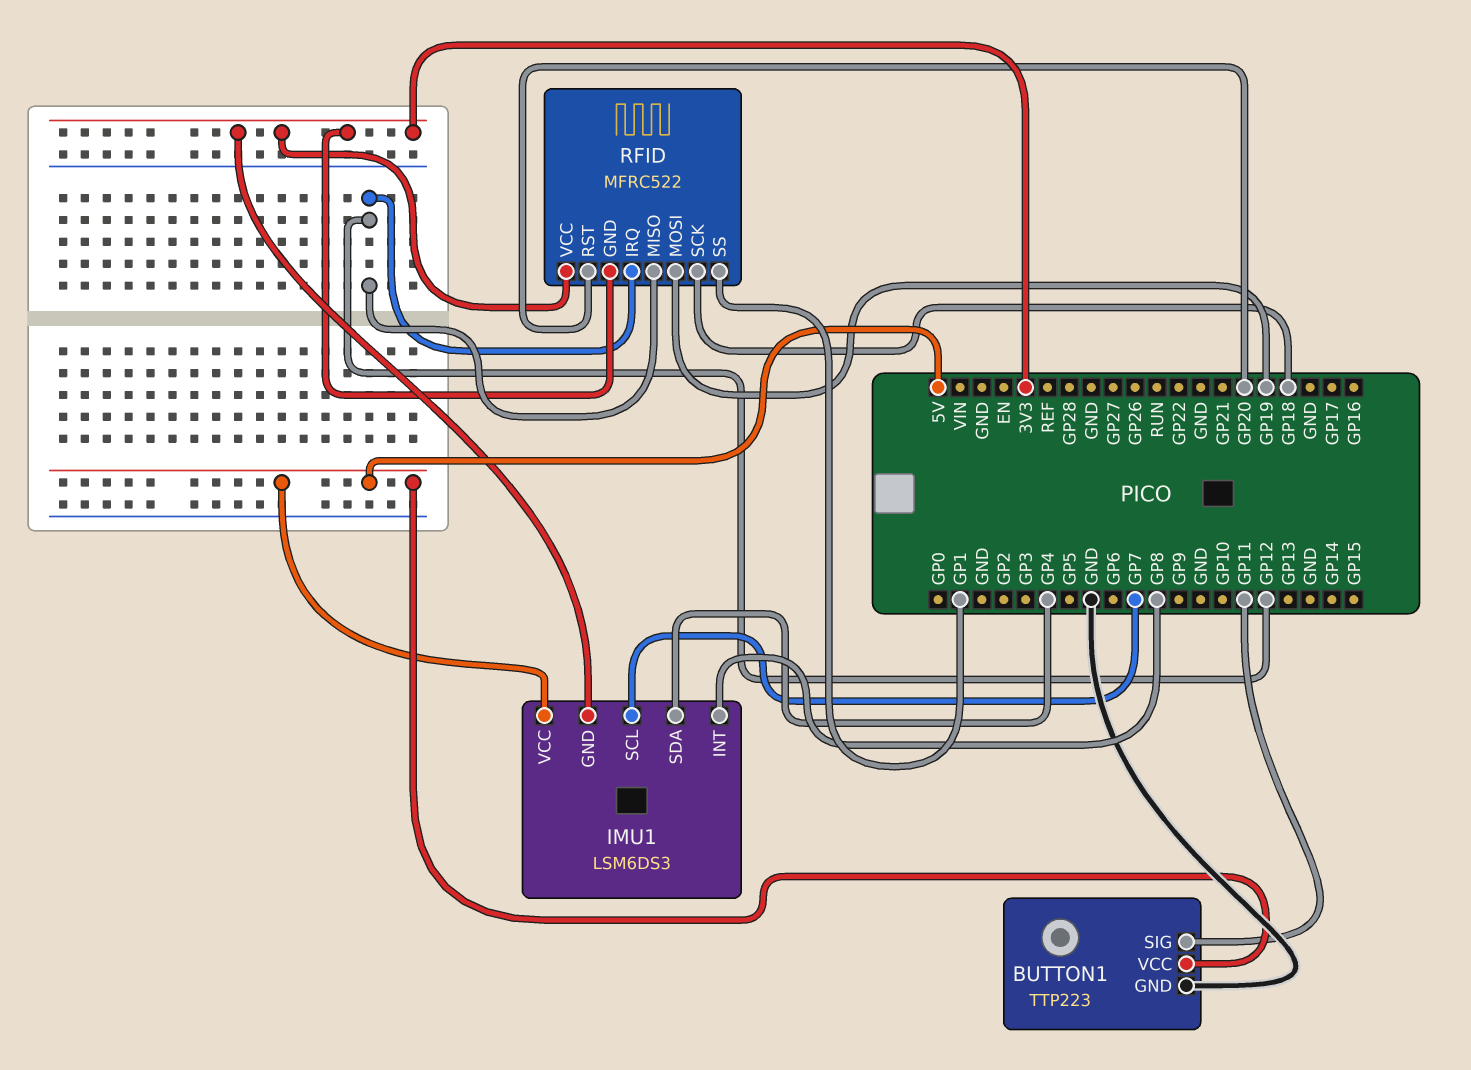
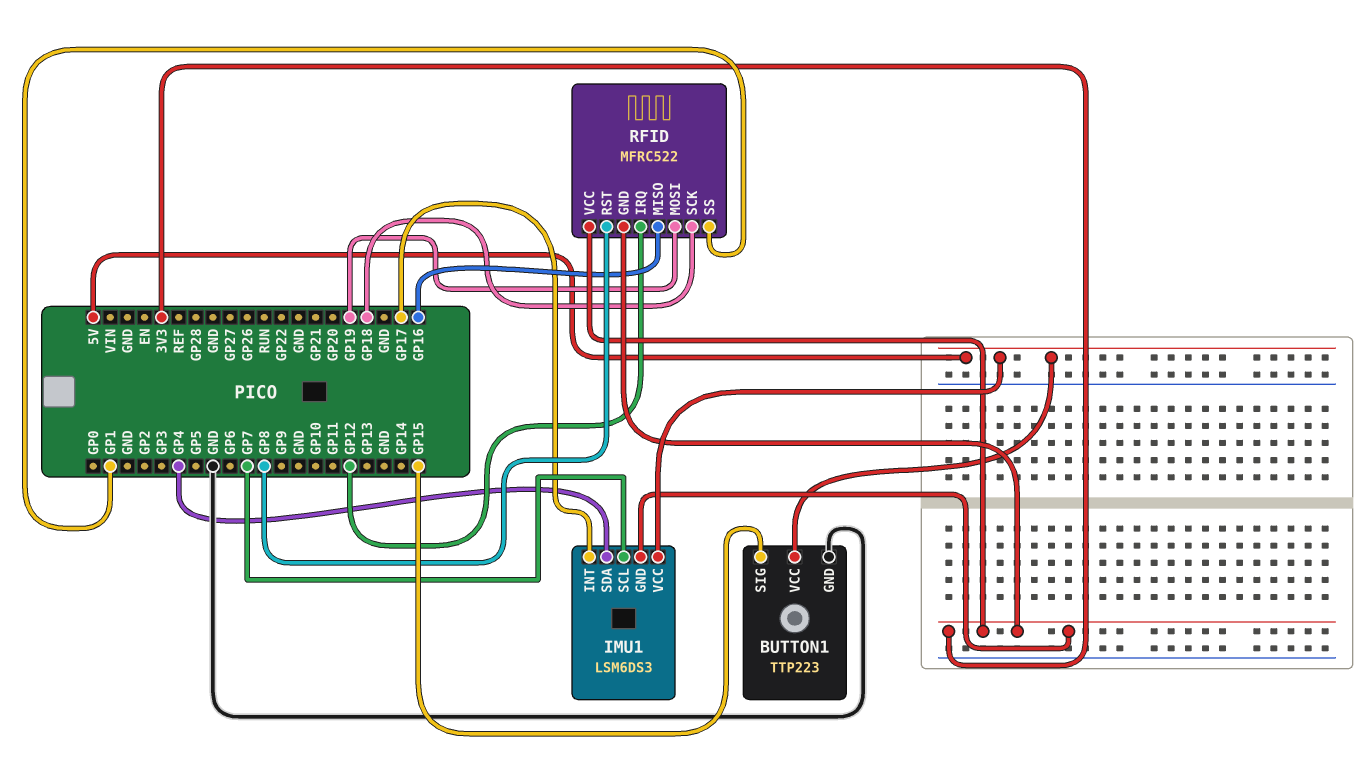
BUTTON1 pin SIG: GP11 -> GP15
IMU1 pin INT: GP8 -> GP17
RFID pin MISO: GP12 -> GP16
RFID pin RST: GP20 -> GP8

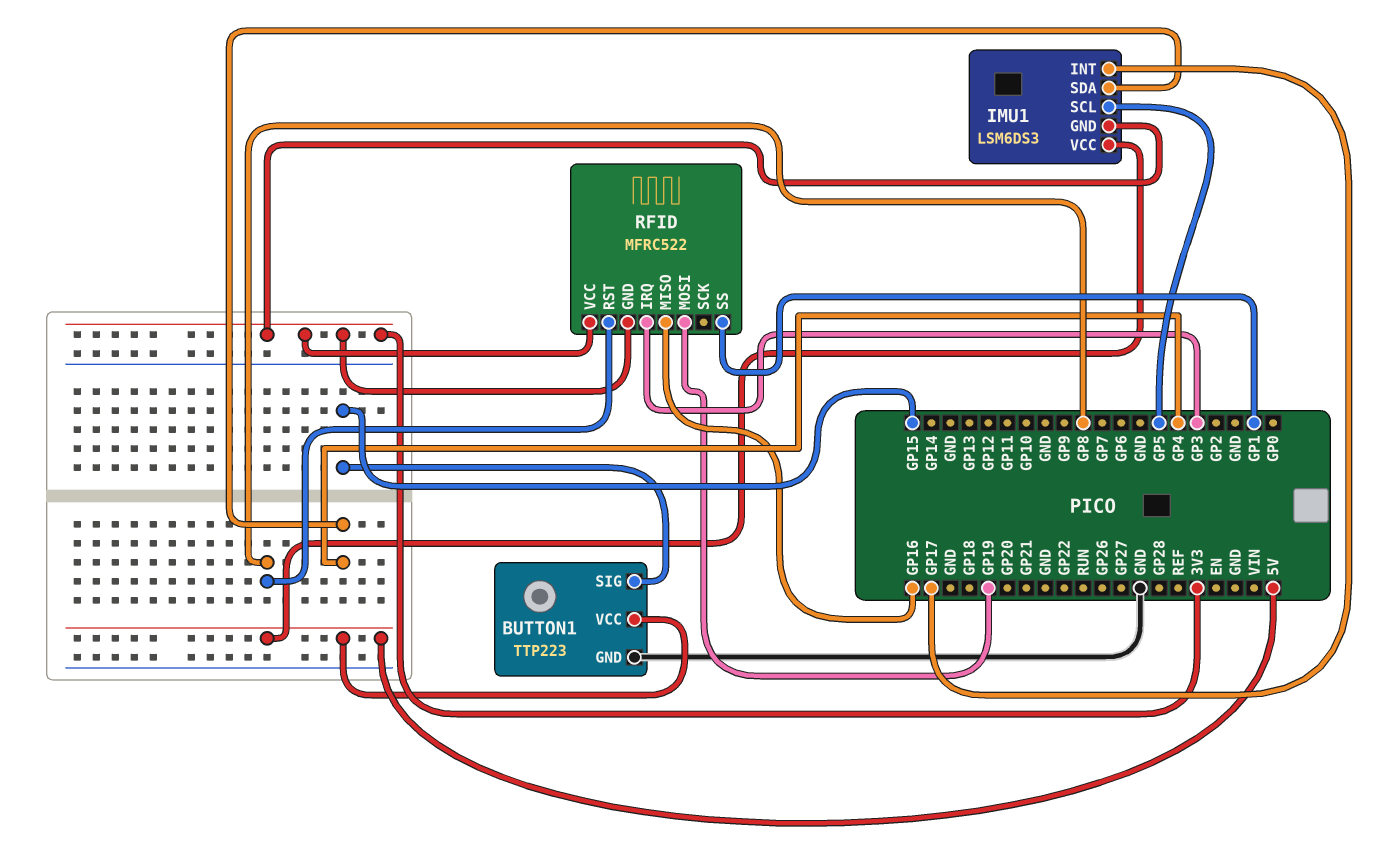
IMU1 pin SCL: GP7 -> GP5
RFID pin IRQ: GP12 -> GP3
RFID pin SCK: GP18 -> none

